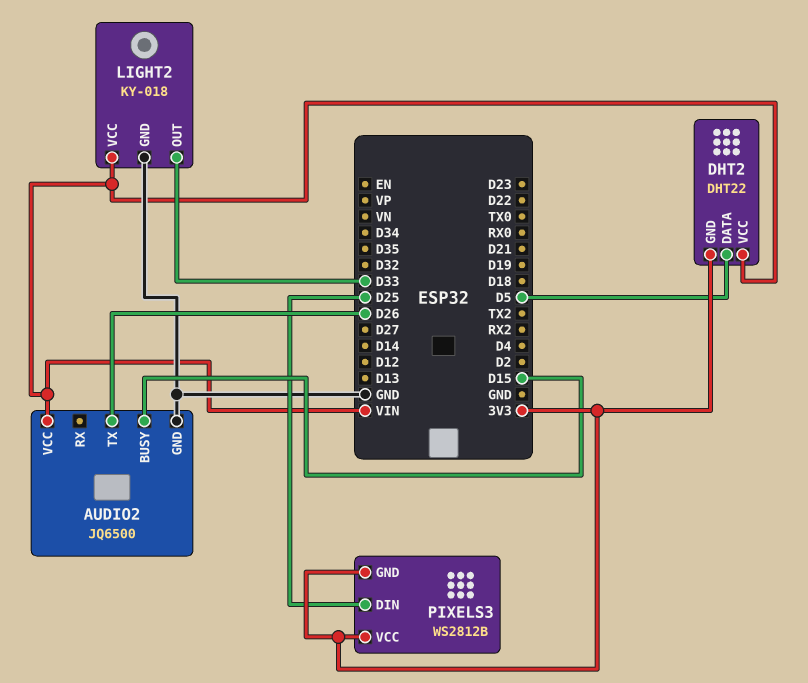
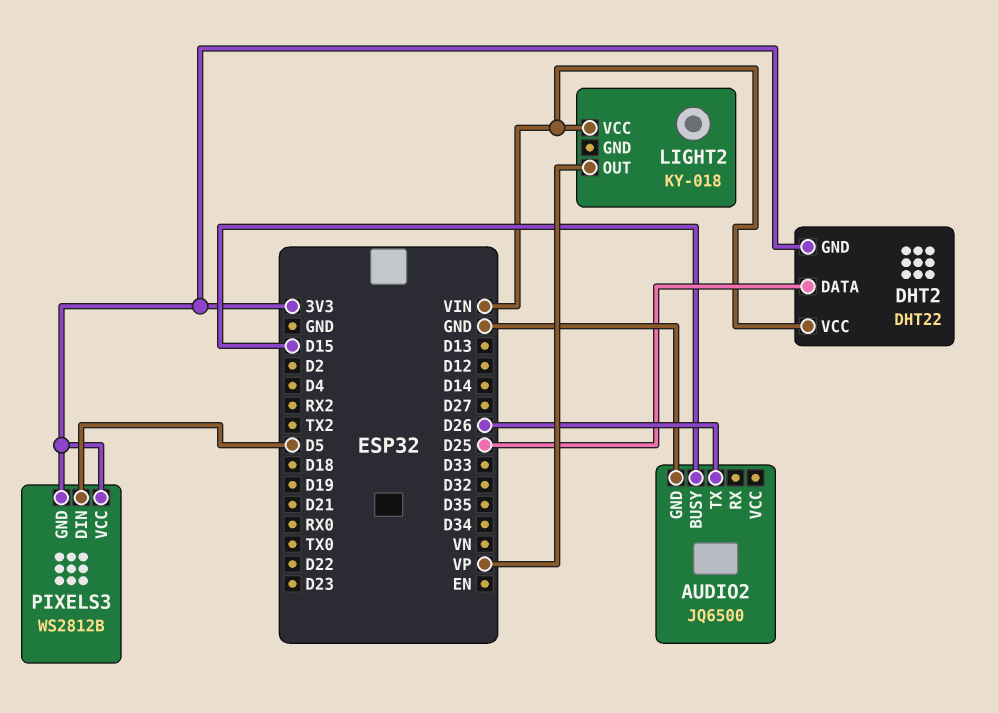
AUDIO2 pin VCC: VIN -> none
DHT2 pin DATA: D5 -> D25
LIGHT2 pin GND: GND -> none
LIGHT2 pin OUT: D33 -> VP
PIXELS3 pin DIN: D25 -> D5

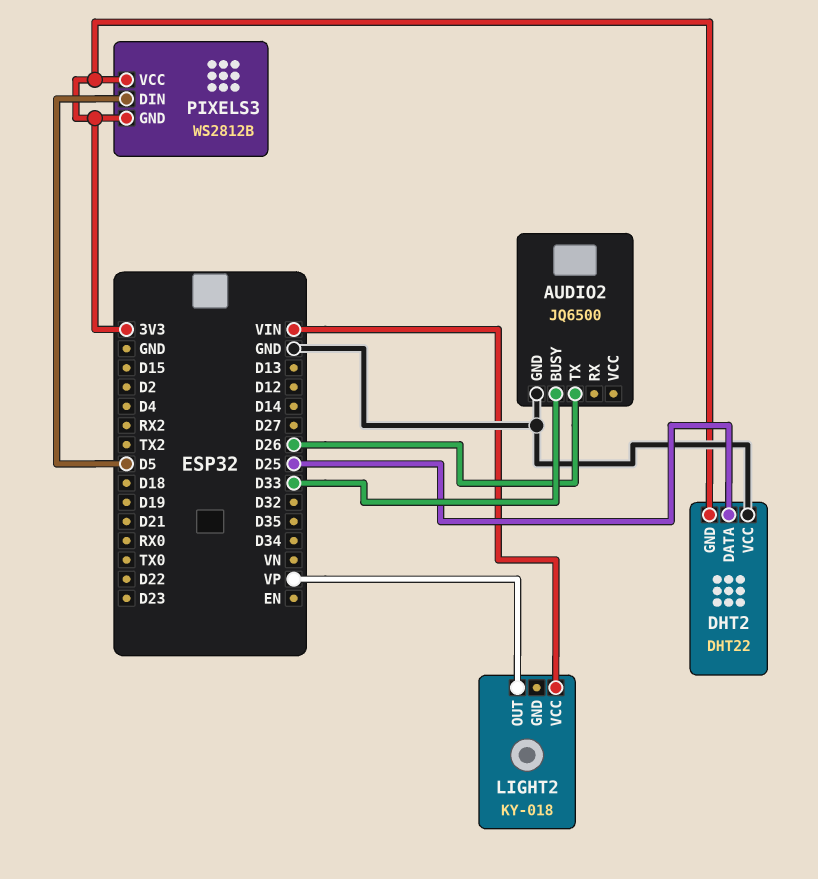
AUDIO2 pin BUSY: D15 -> D33
DHT2 pin VCC: VIN -> GND

